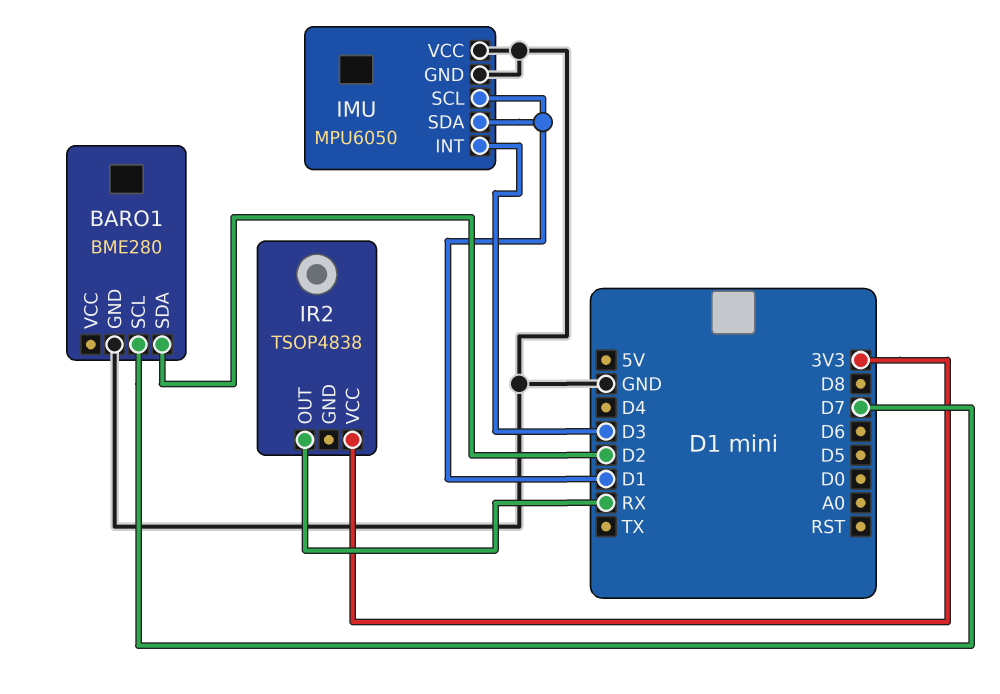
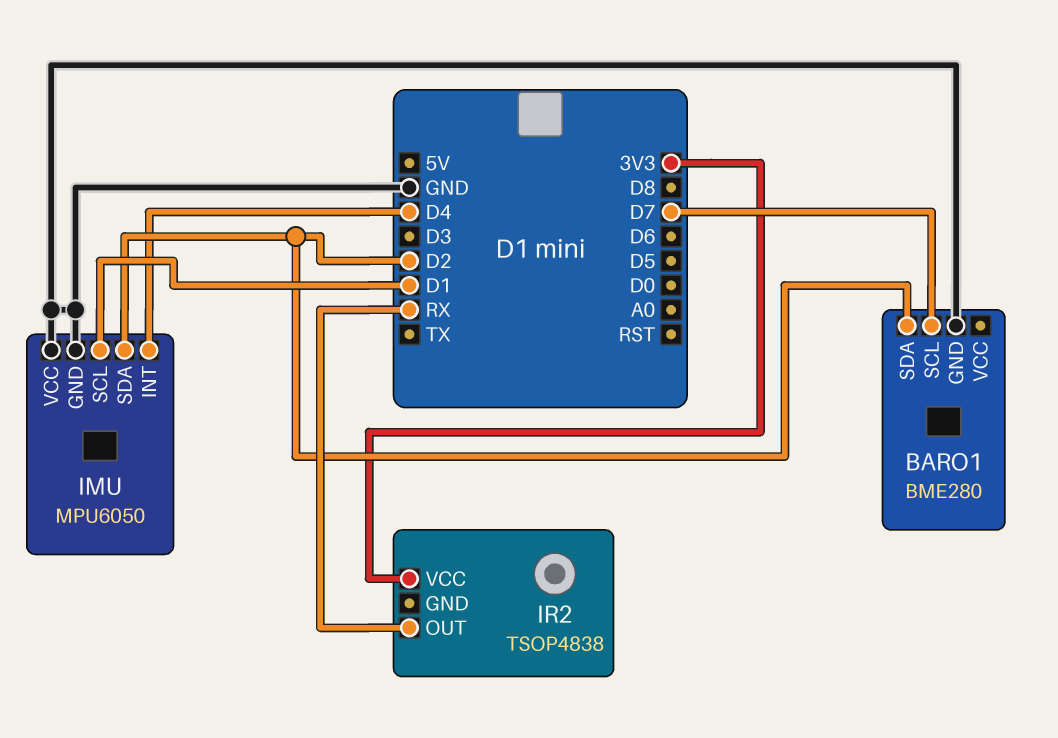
IMU pin INT: D3 -> D4
IMU pin SDA: D1 -> D2

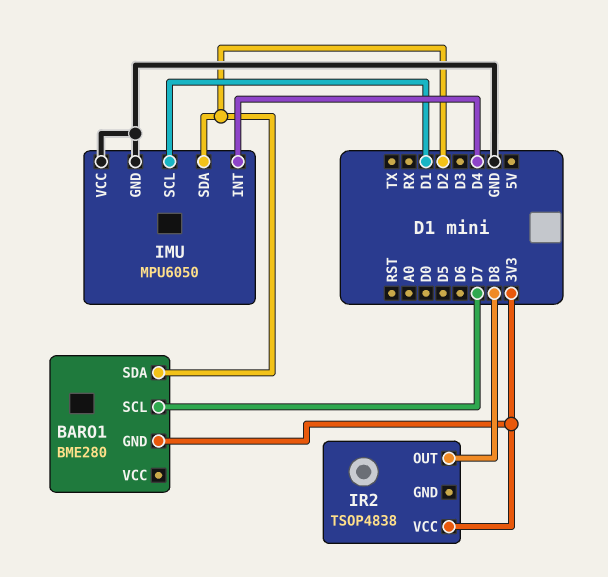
BARO1 pin GND: GND -> 3V3
IR2 pin OUT: RX -> D8

